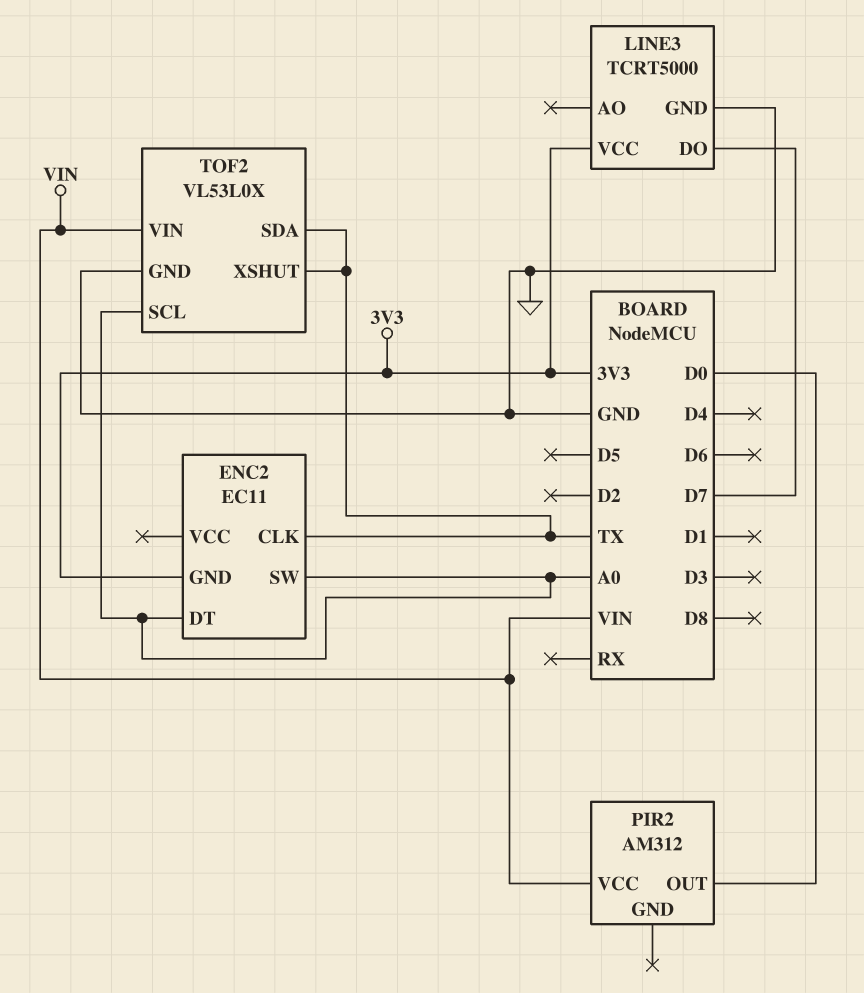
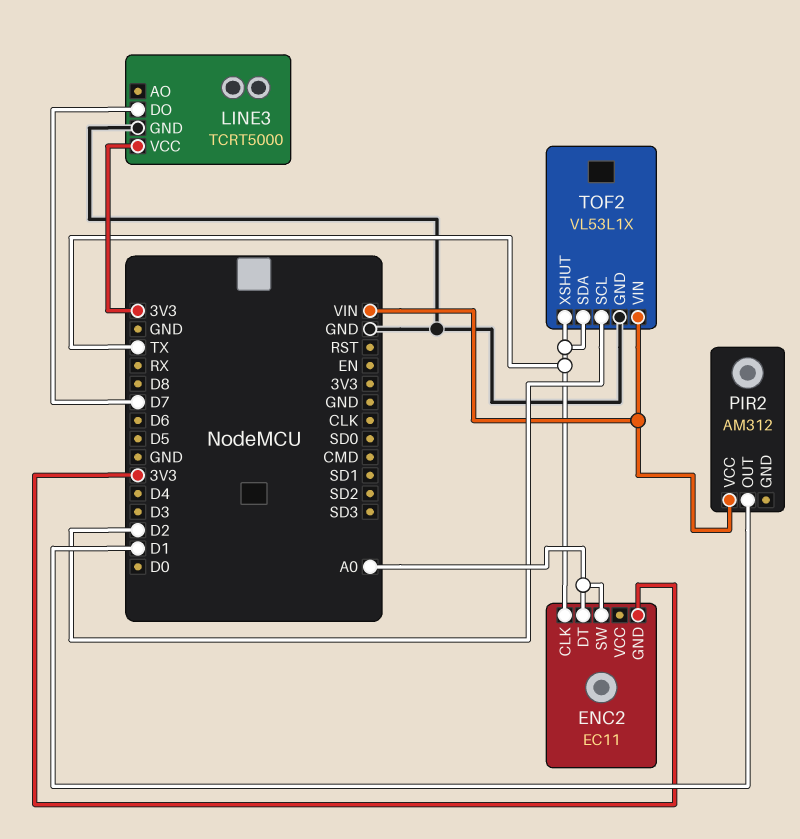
PIR2 pin OUT: D0 -> D1
TOF2: VL53L0X -> VL53L1X
TOF2 pin SCL: A0 -> D2

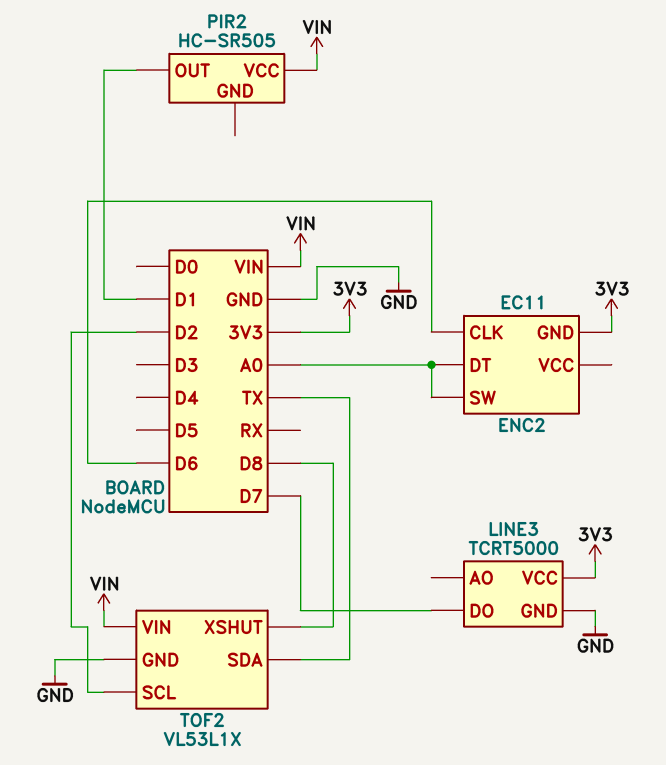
ENC2 pin CLK: TX -> D6
PIR2: AM312 -> HC-SR505
TOF2 pin XSHUT: TX -> D8

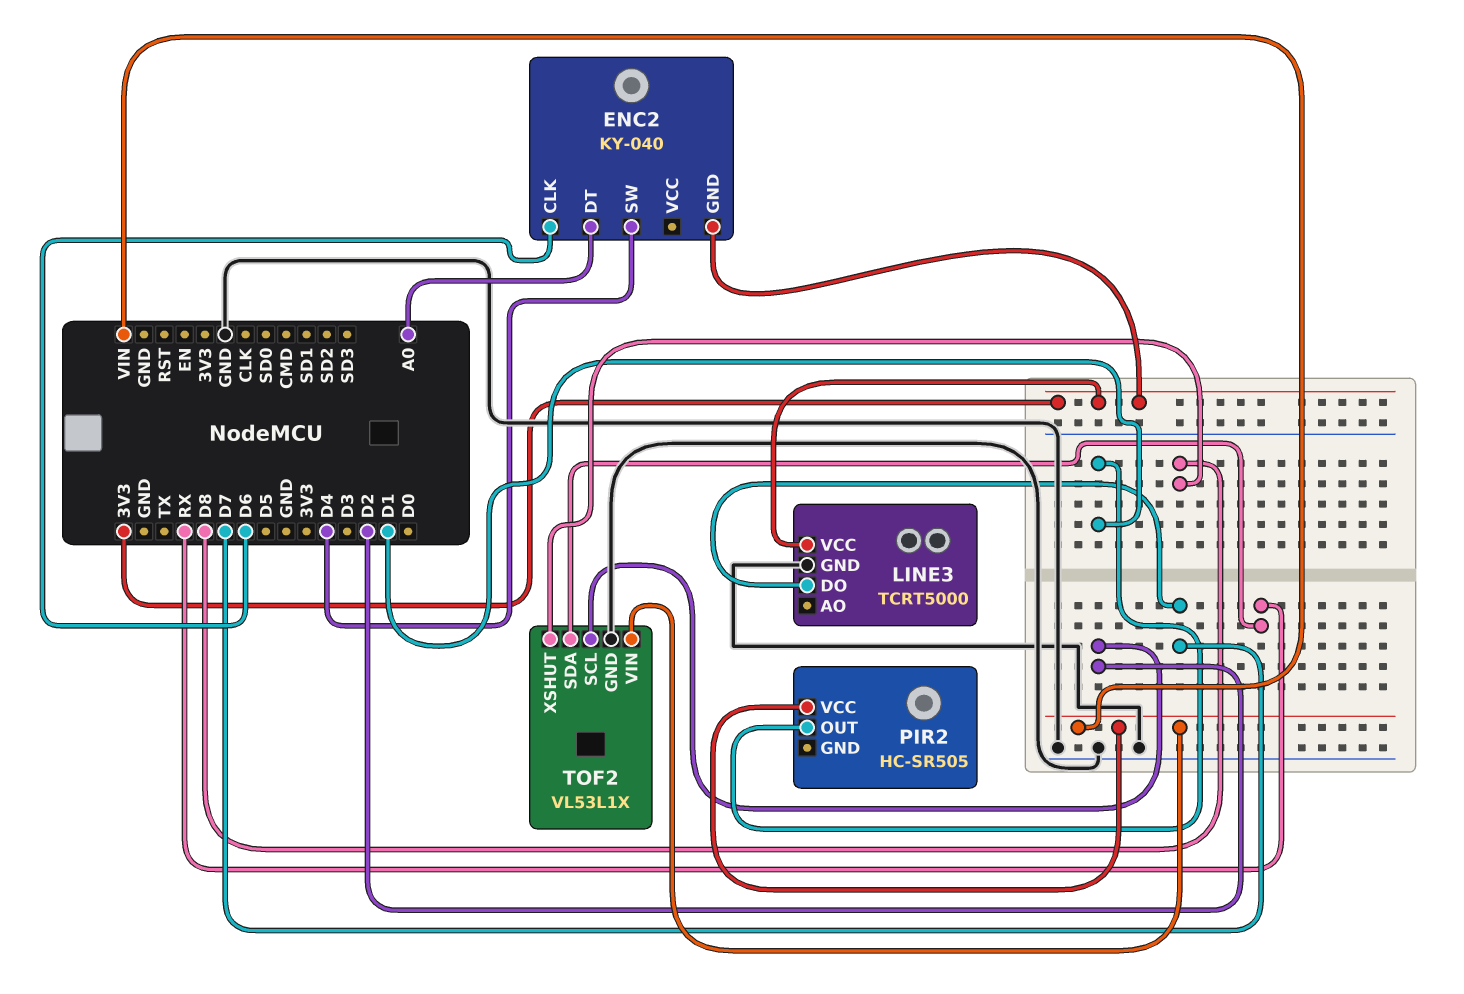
ENC2: EC11 -> KY-040
ENC2 pin SW: A0 -> D4
TOF2 pin SDA: TX -> RX

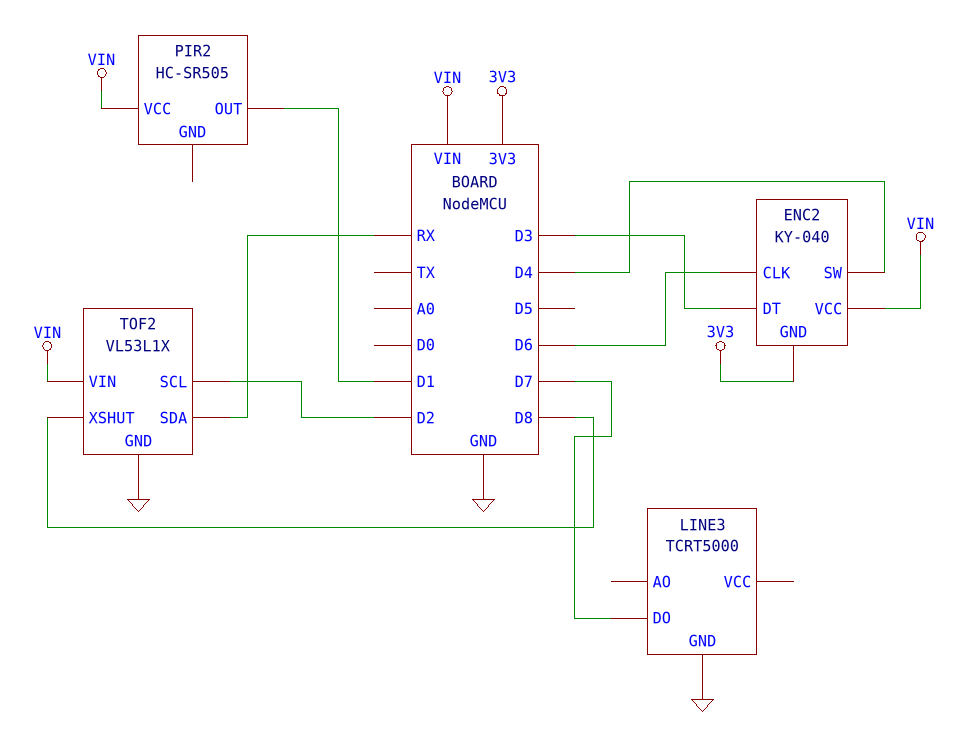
ENC2 pin DT: A0 -> D3
ENC2 pin VCC: none -> VIN
LINE3 pin VCC: 3V3 -> none

